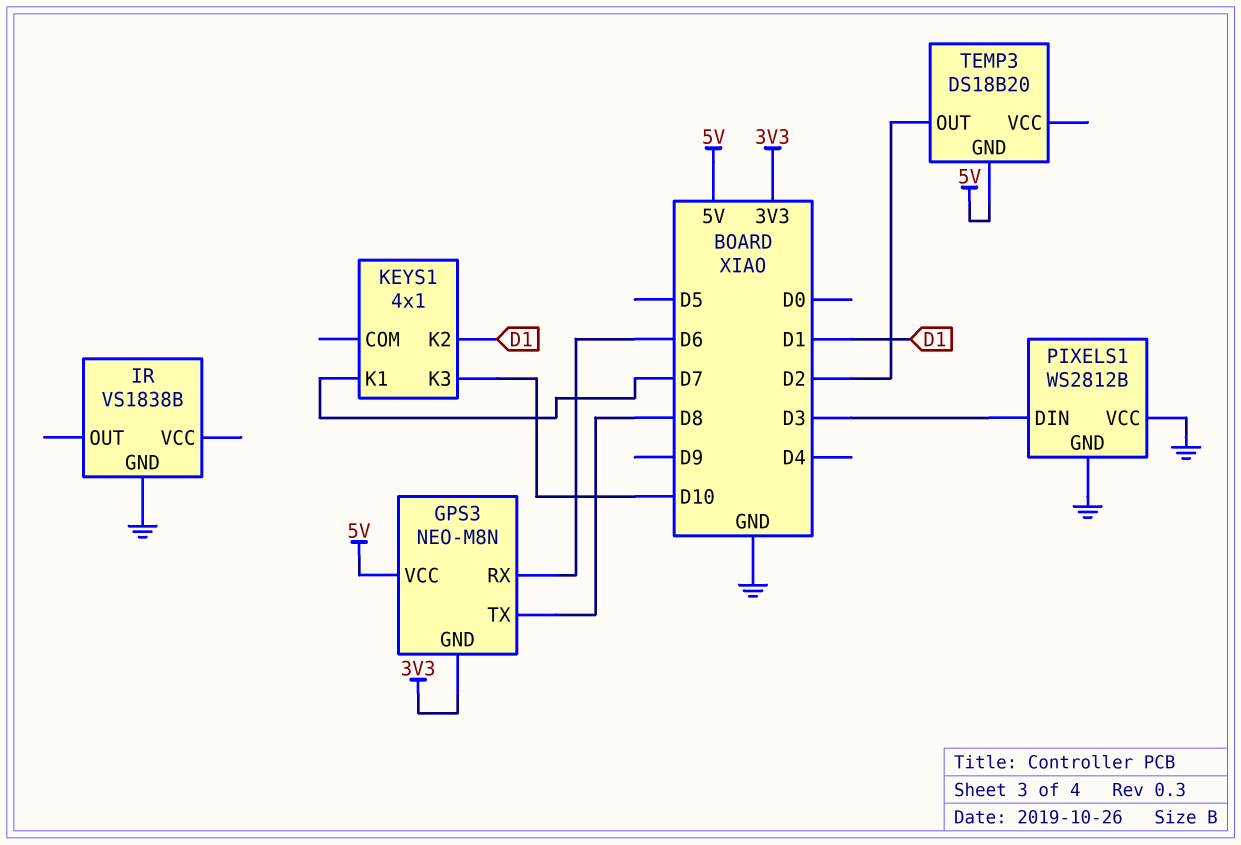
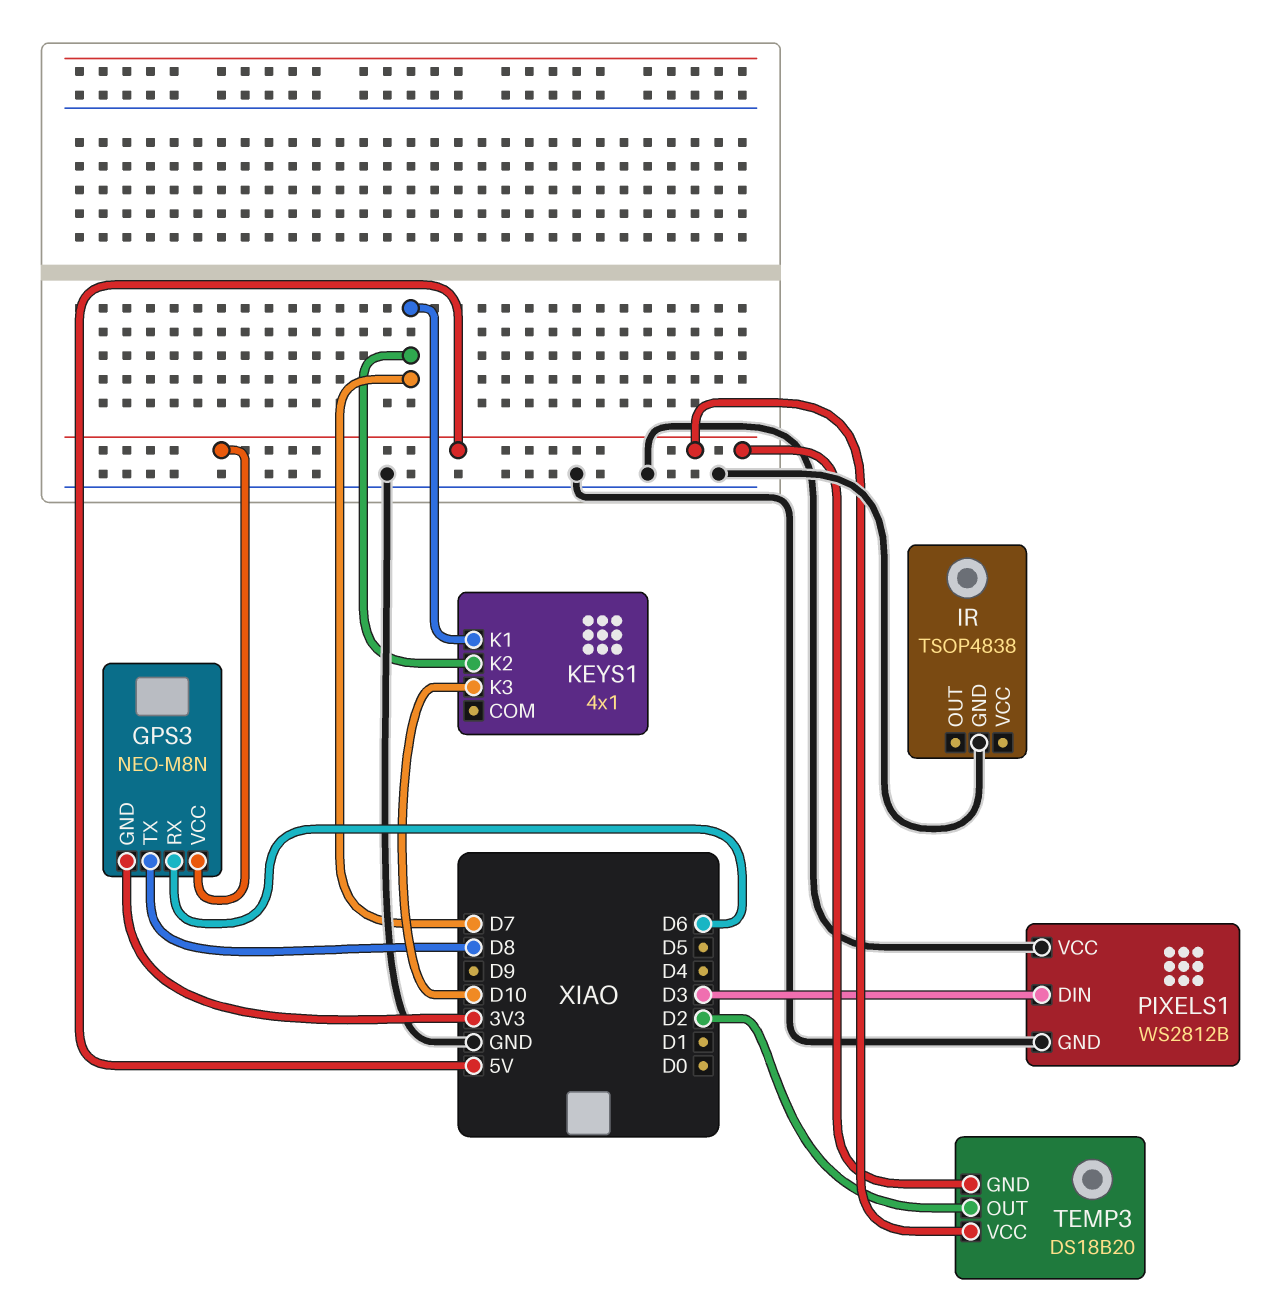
IR: VS1838B -> TSOP4838
KEYS1 pin K2: D1 -> D7
TEMP3 pin VCC: none -> 5V

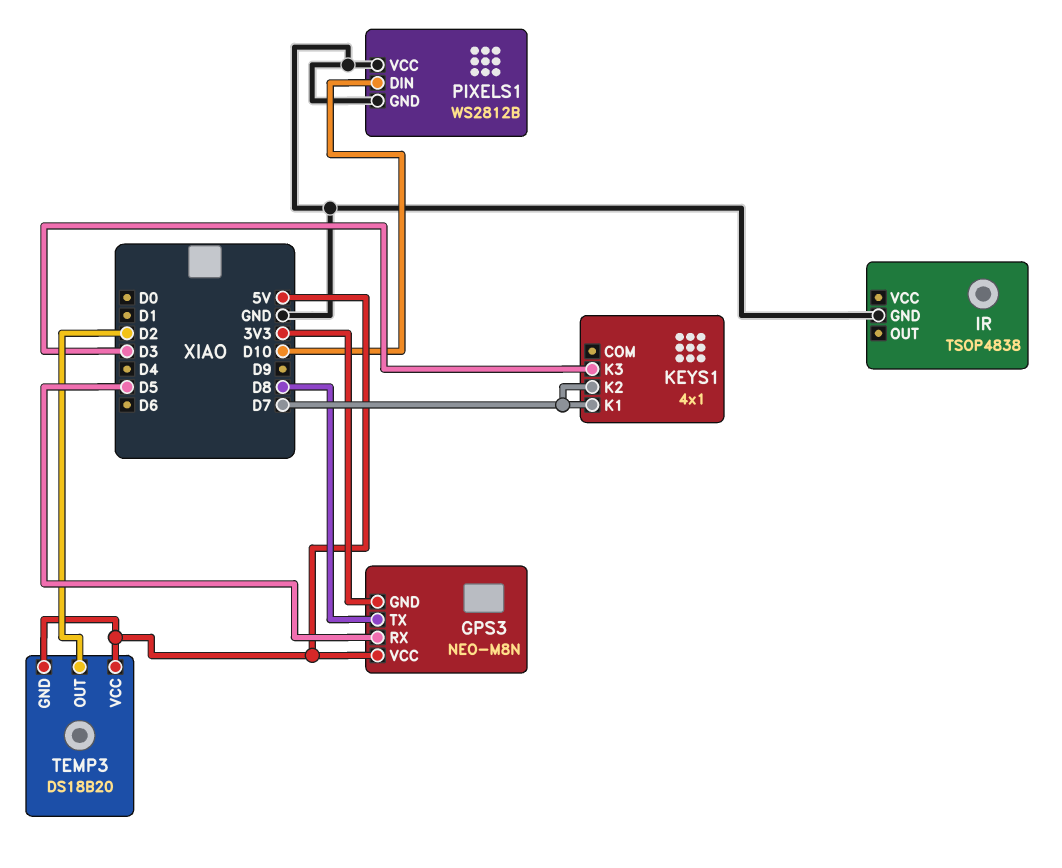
GPS3 pin RX: D6 -> D5
KEYS1 pin K3: D10 -> D3
PIXELS1 pin DIN: D3 -> D10

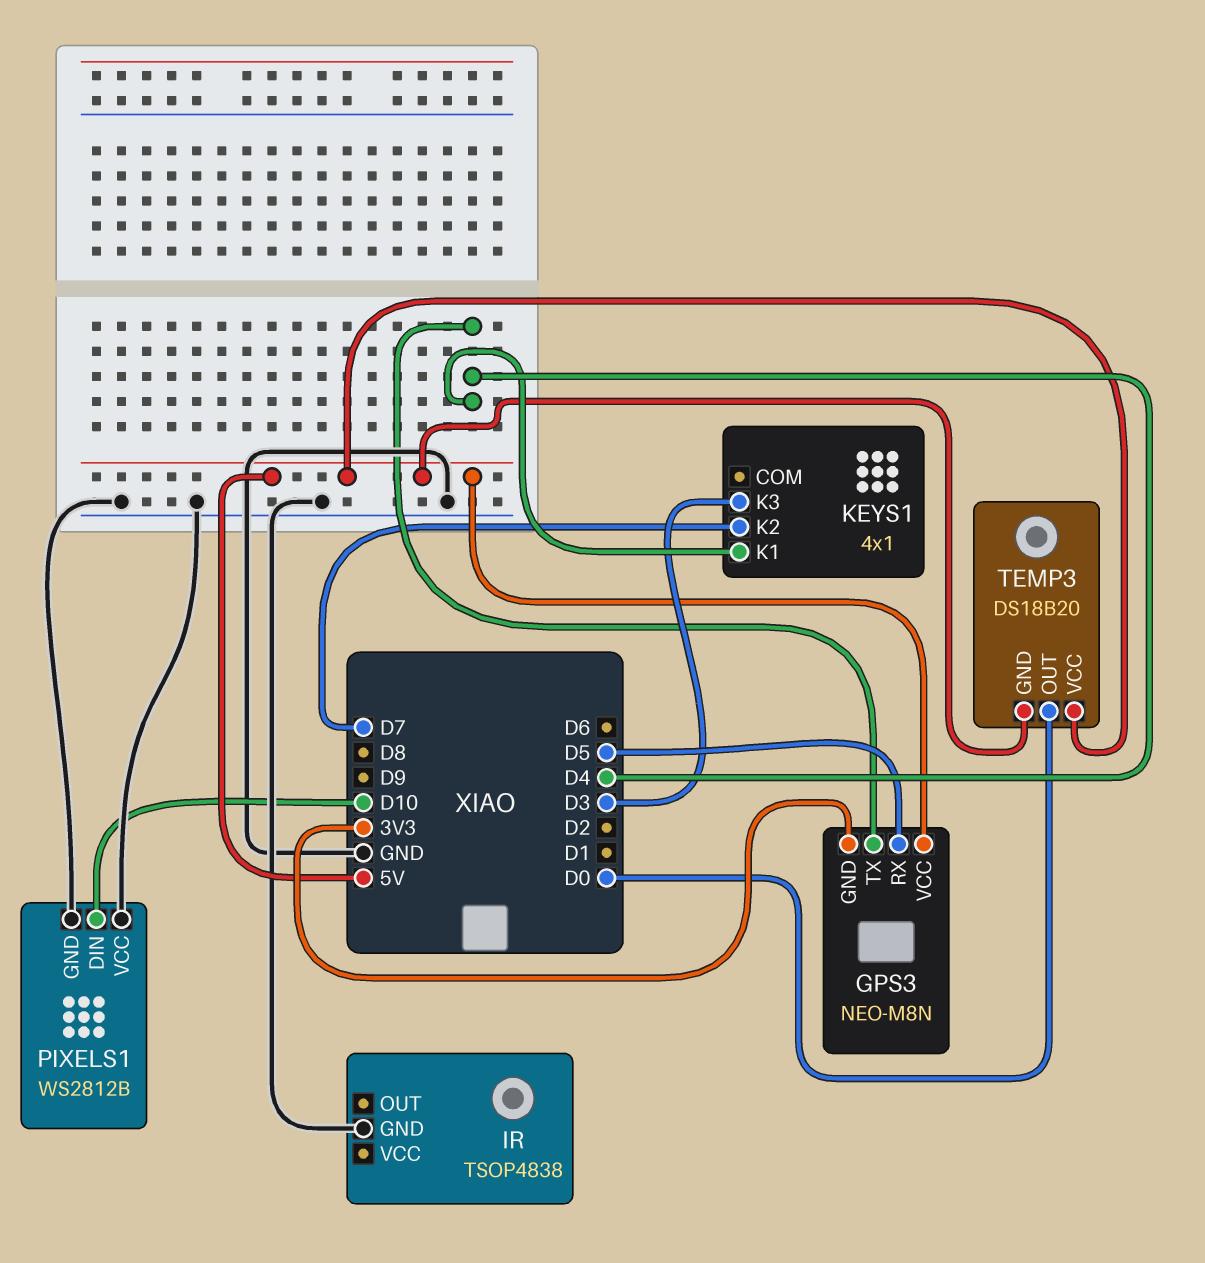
GPS3 pin TX: D8 -> D4
KEYS1 pin K1: D7 -> D4
TEMP3 pin OUT: D2 -> D0

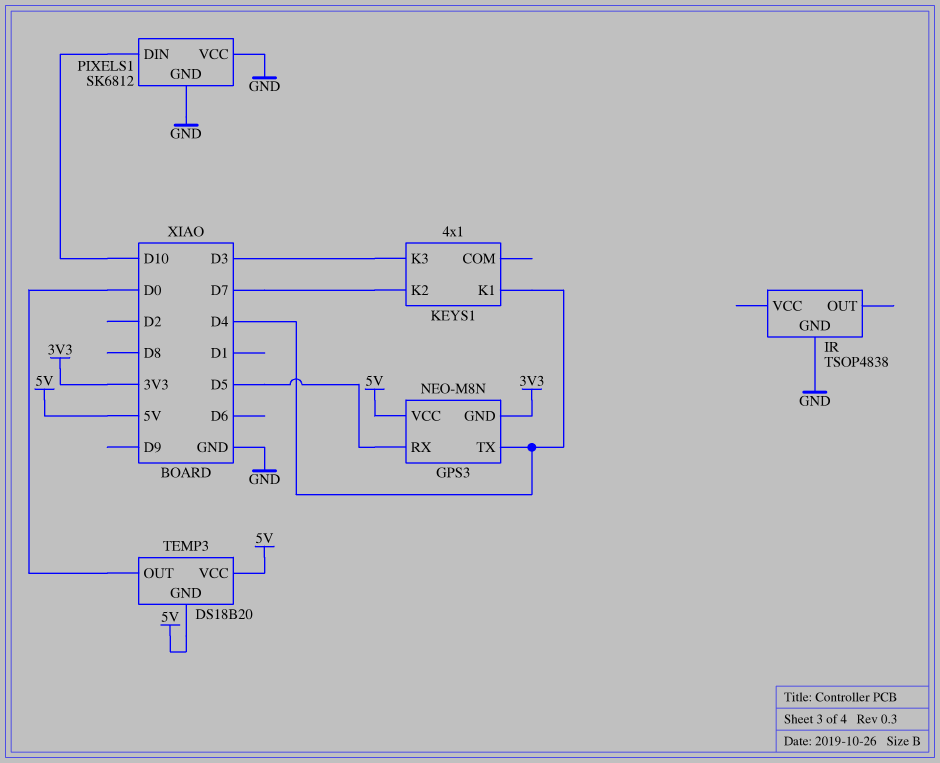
PIXELS1: WS2812B -> SK6812

